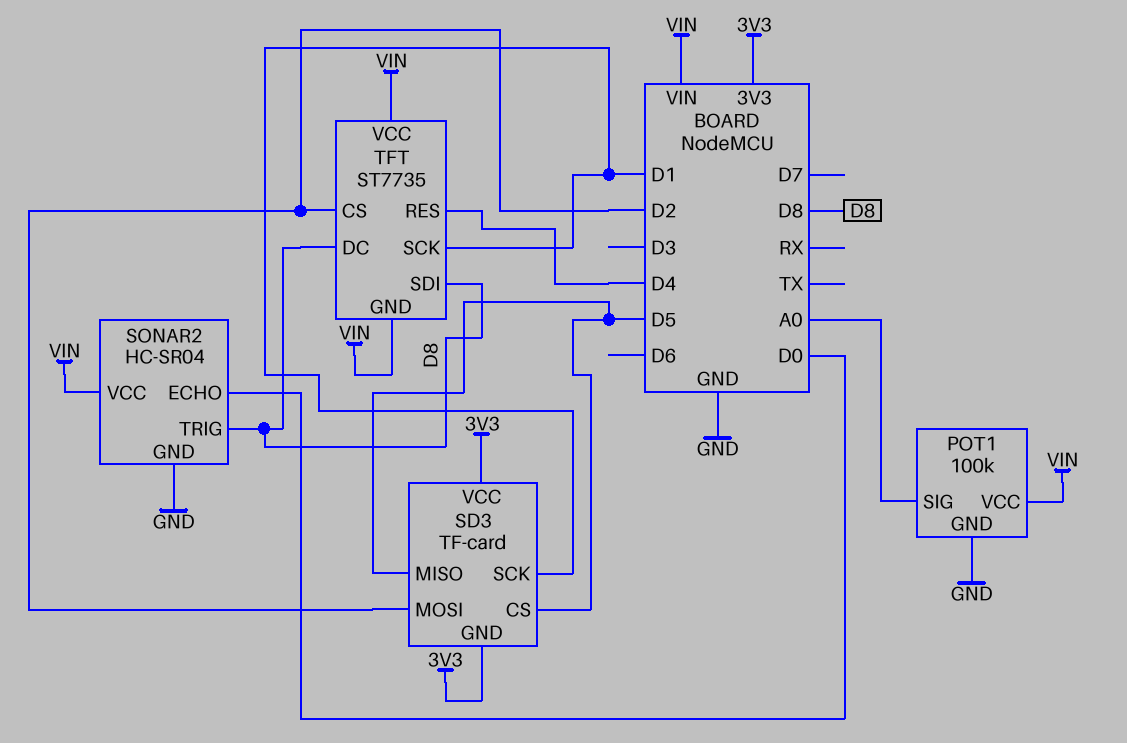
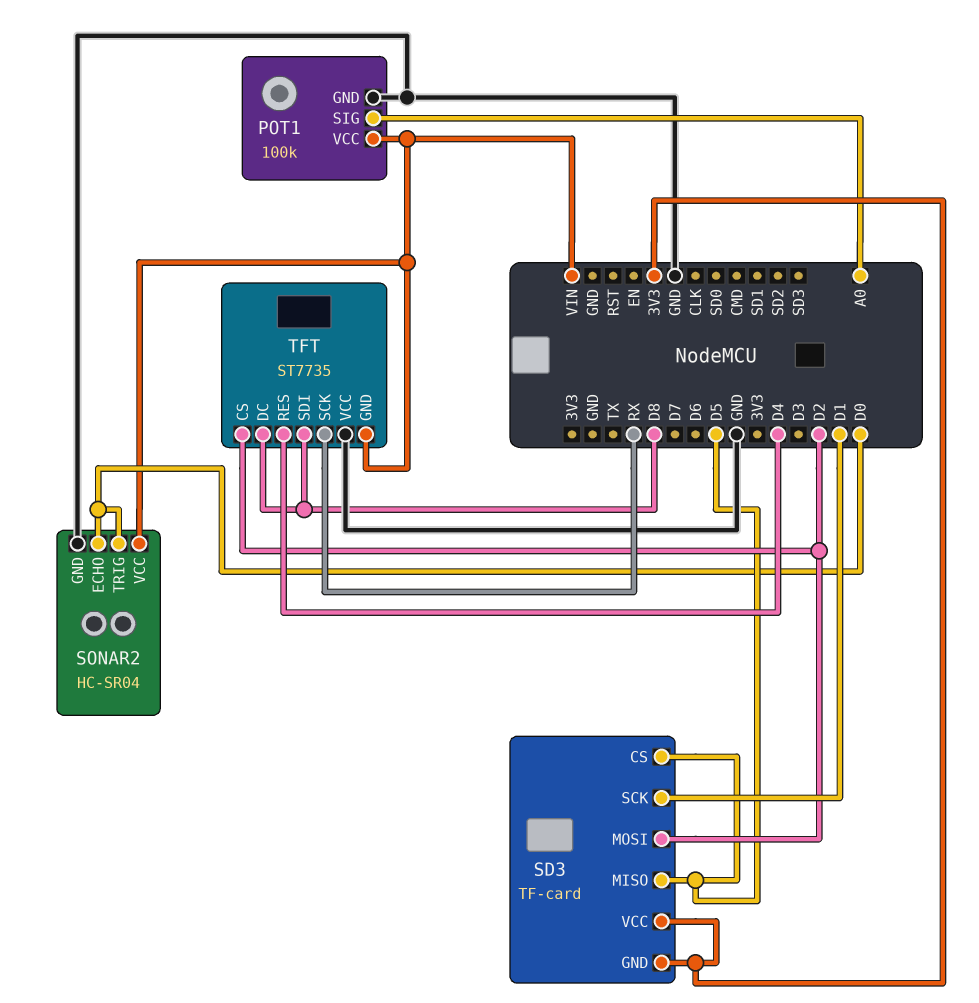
SONAR2 pin TRIG: D8 -> D0
TFT pin SCK: D1 -> RX
TFT pin VCC: VIN -> GND

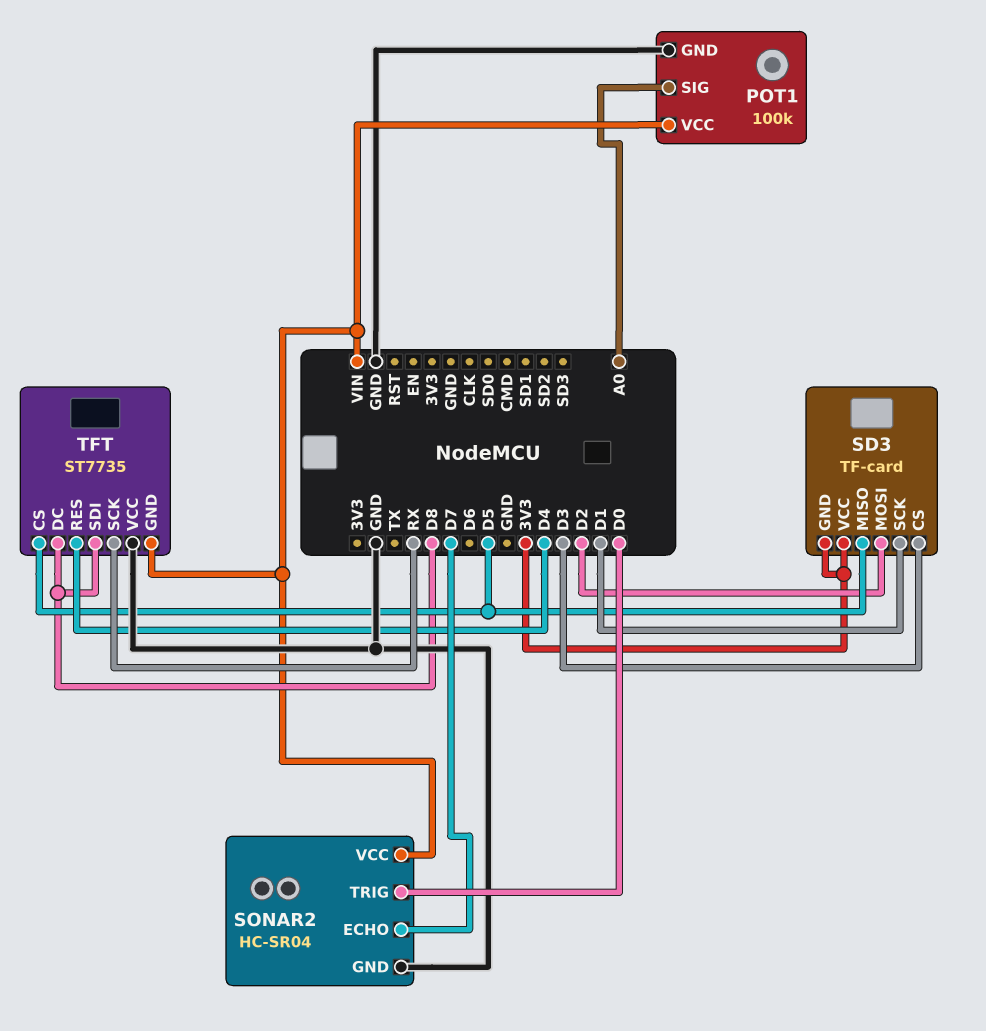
SD3 pin CS: D5 -> D3
SONAR2 pin ECHO: D0 -> D7
TFT pin CS: D2 -> D5

